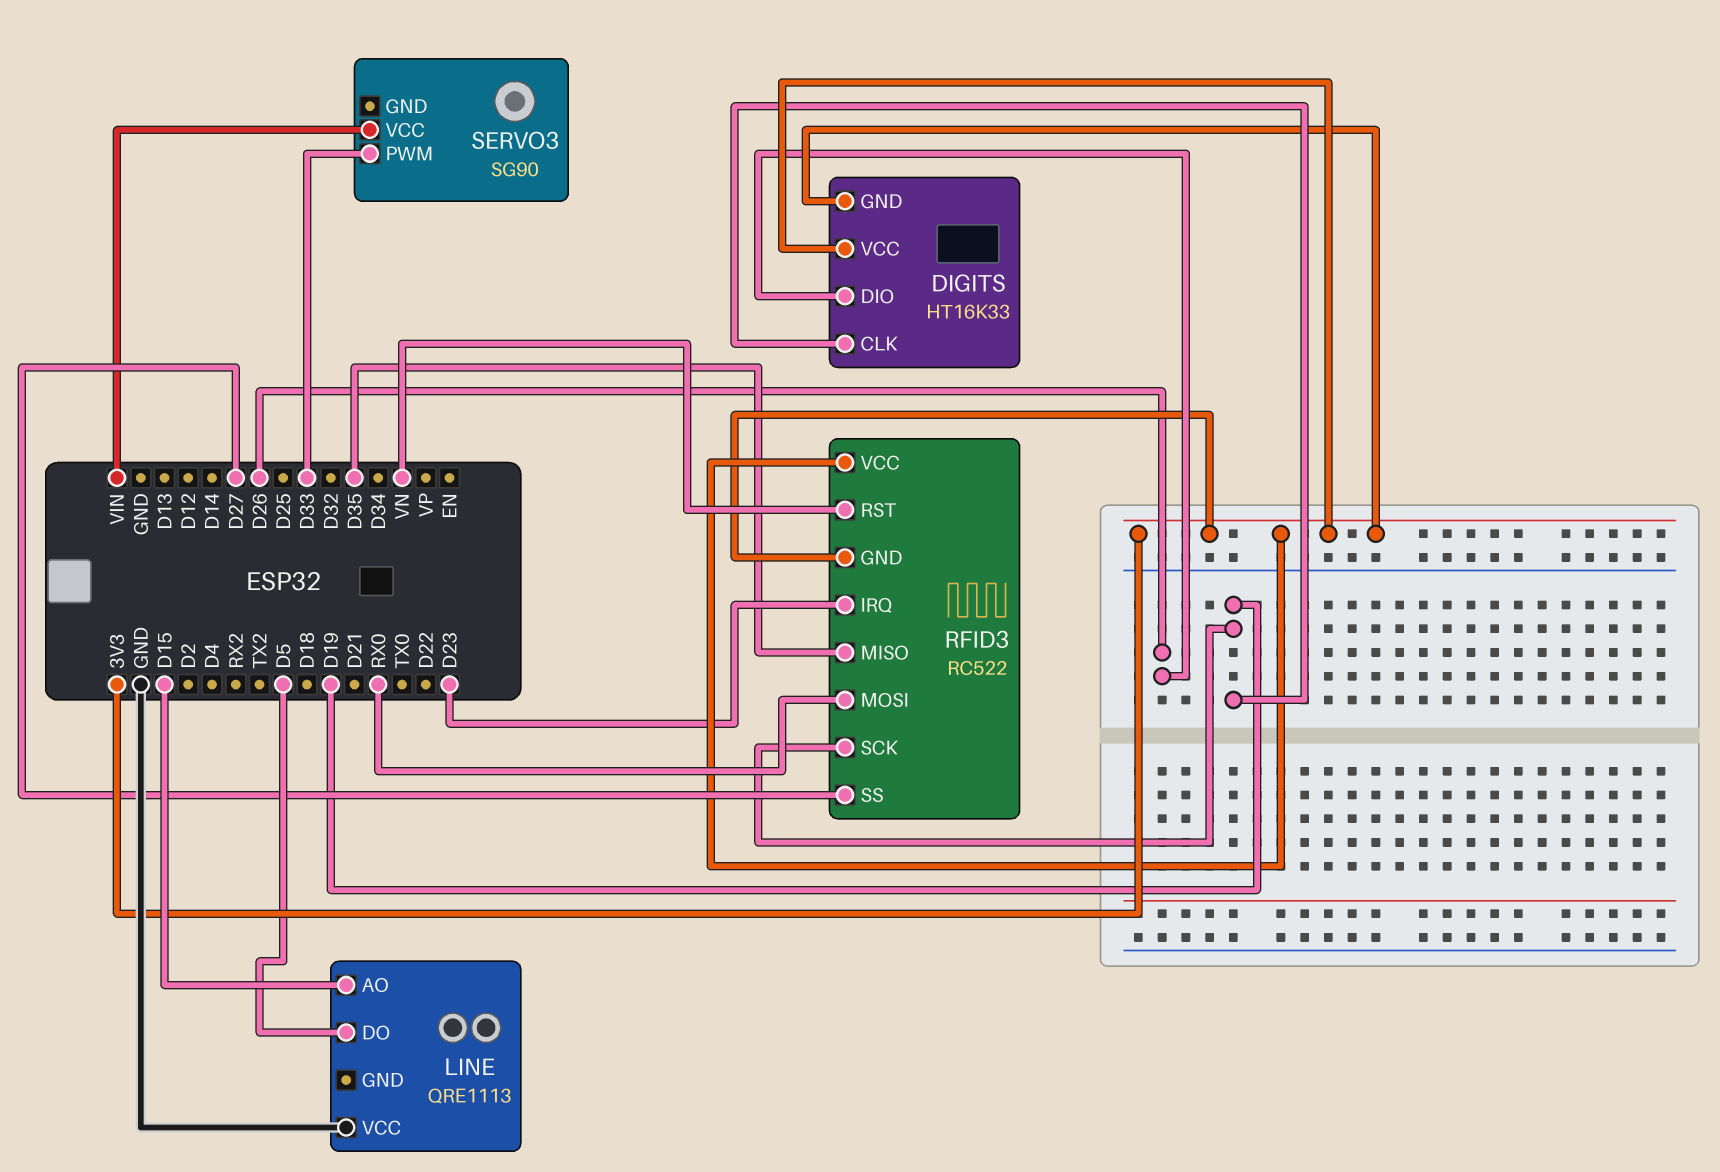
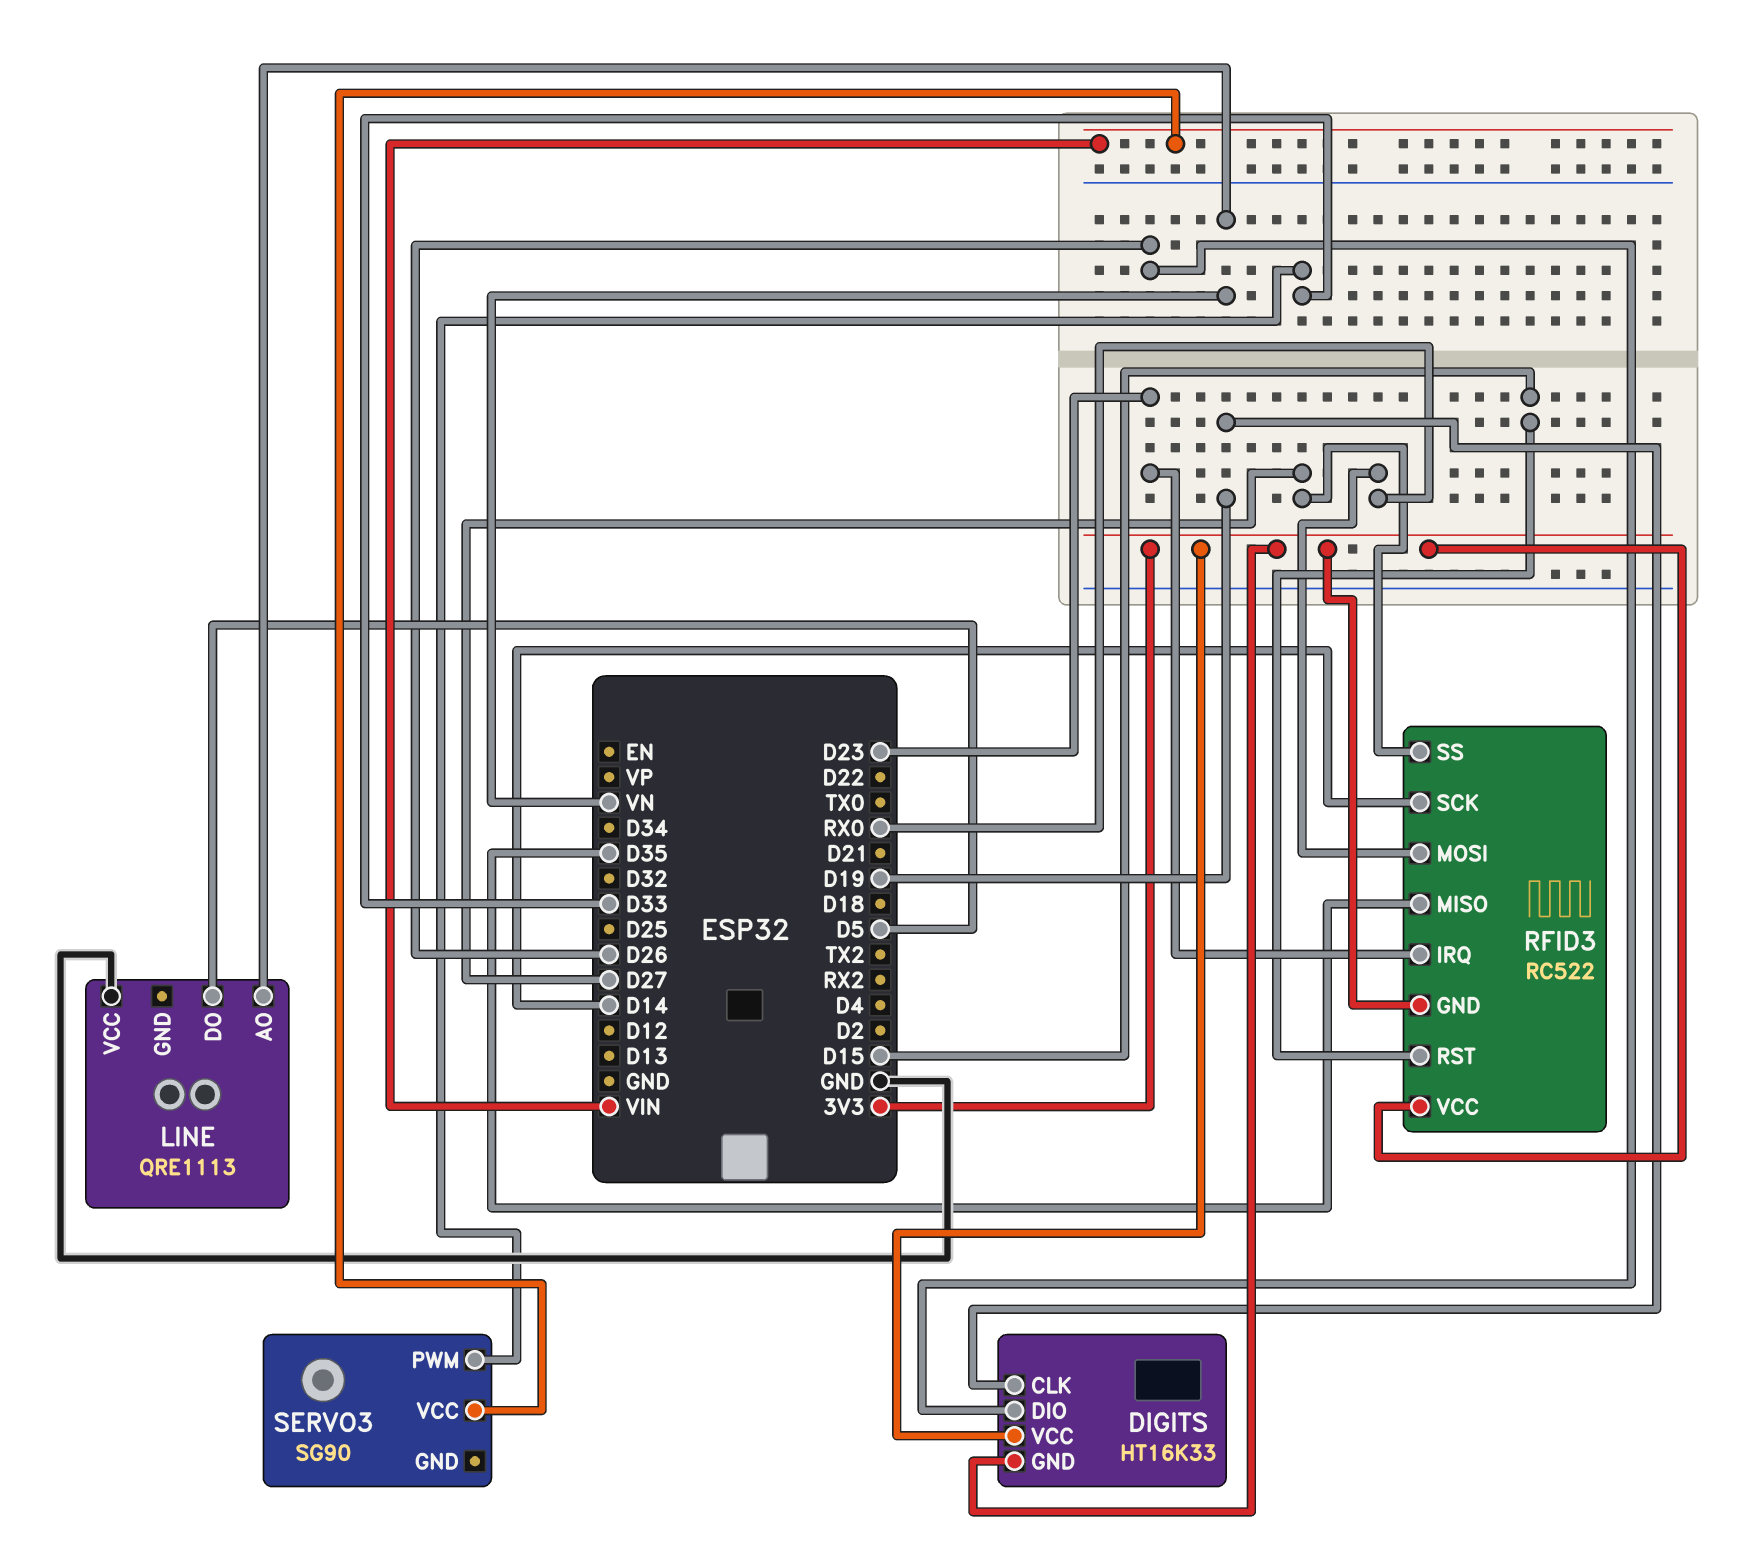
LINE pin AO: D15 -> VN
RFID3 pin RST: VN -> D15
RFID3 pin SCK: D19 -> D14

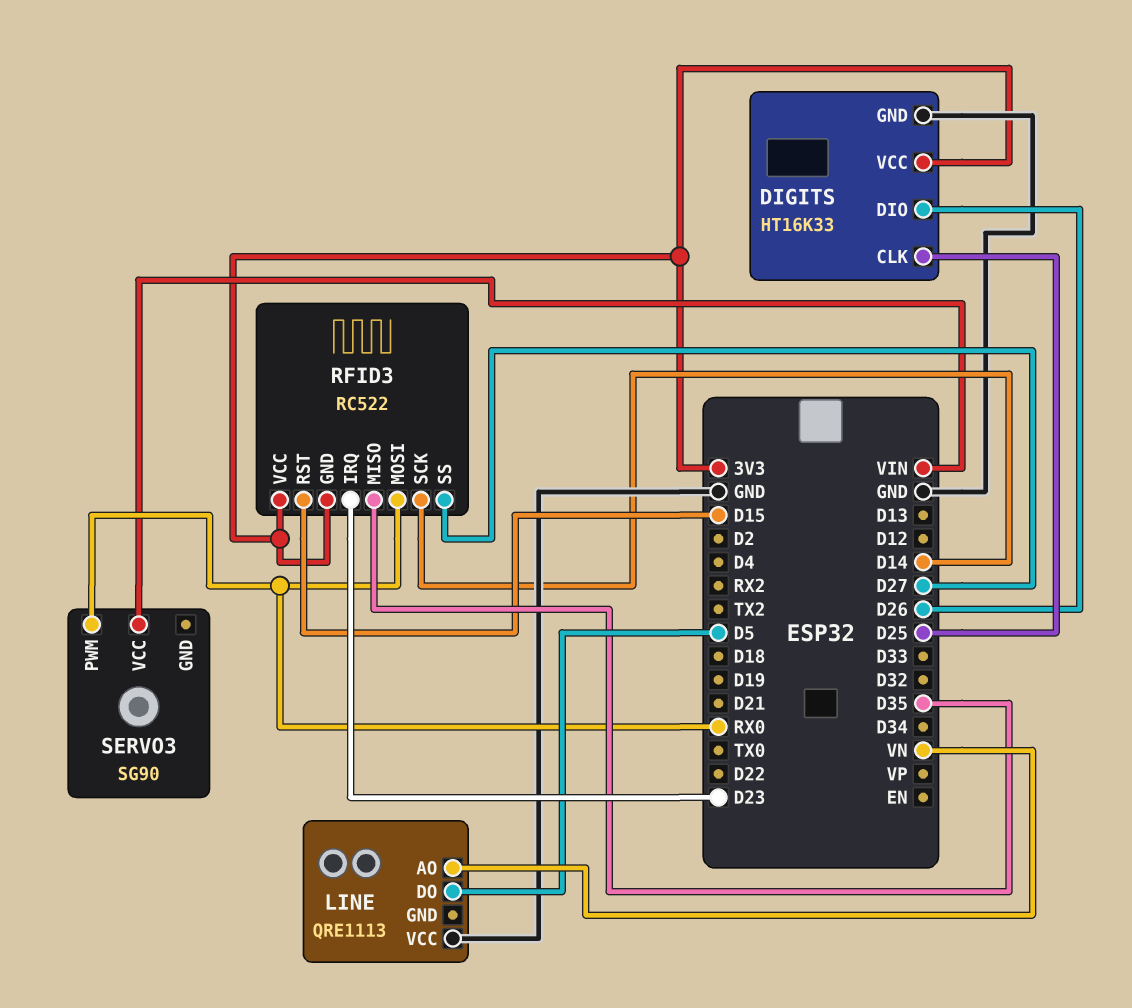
DIGITS pin CLK: D19 -> D25
DIGITS pin GND: 3V3 -> GND
SERVO3 pin PWM: D33 -> RX0

